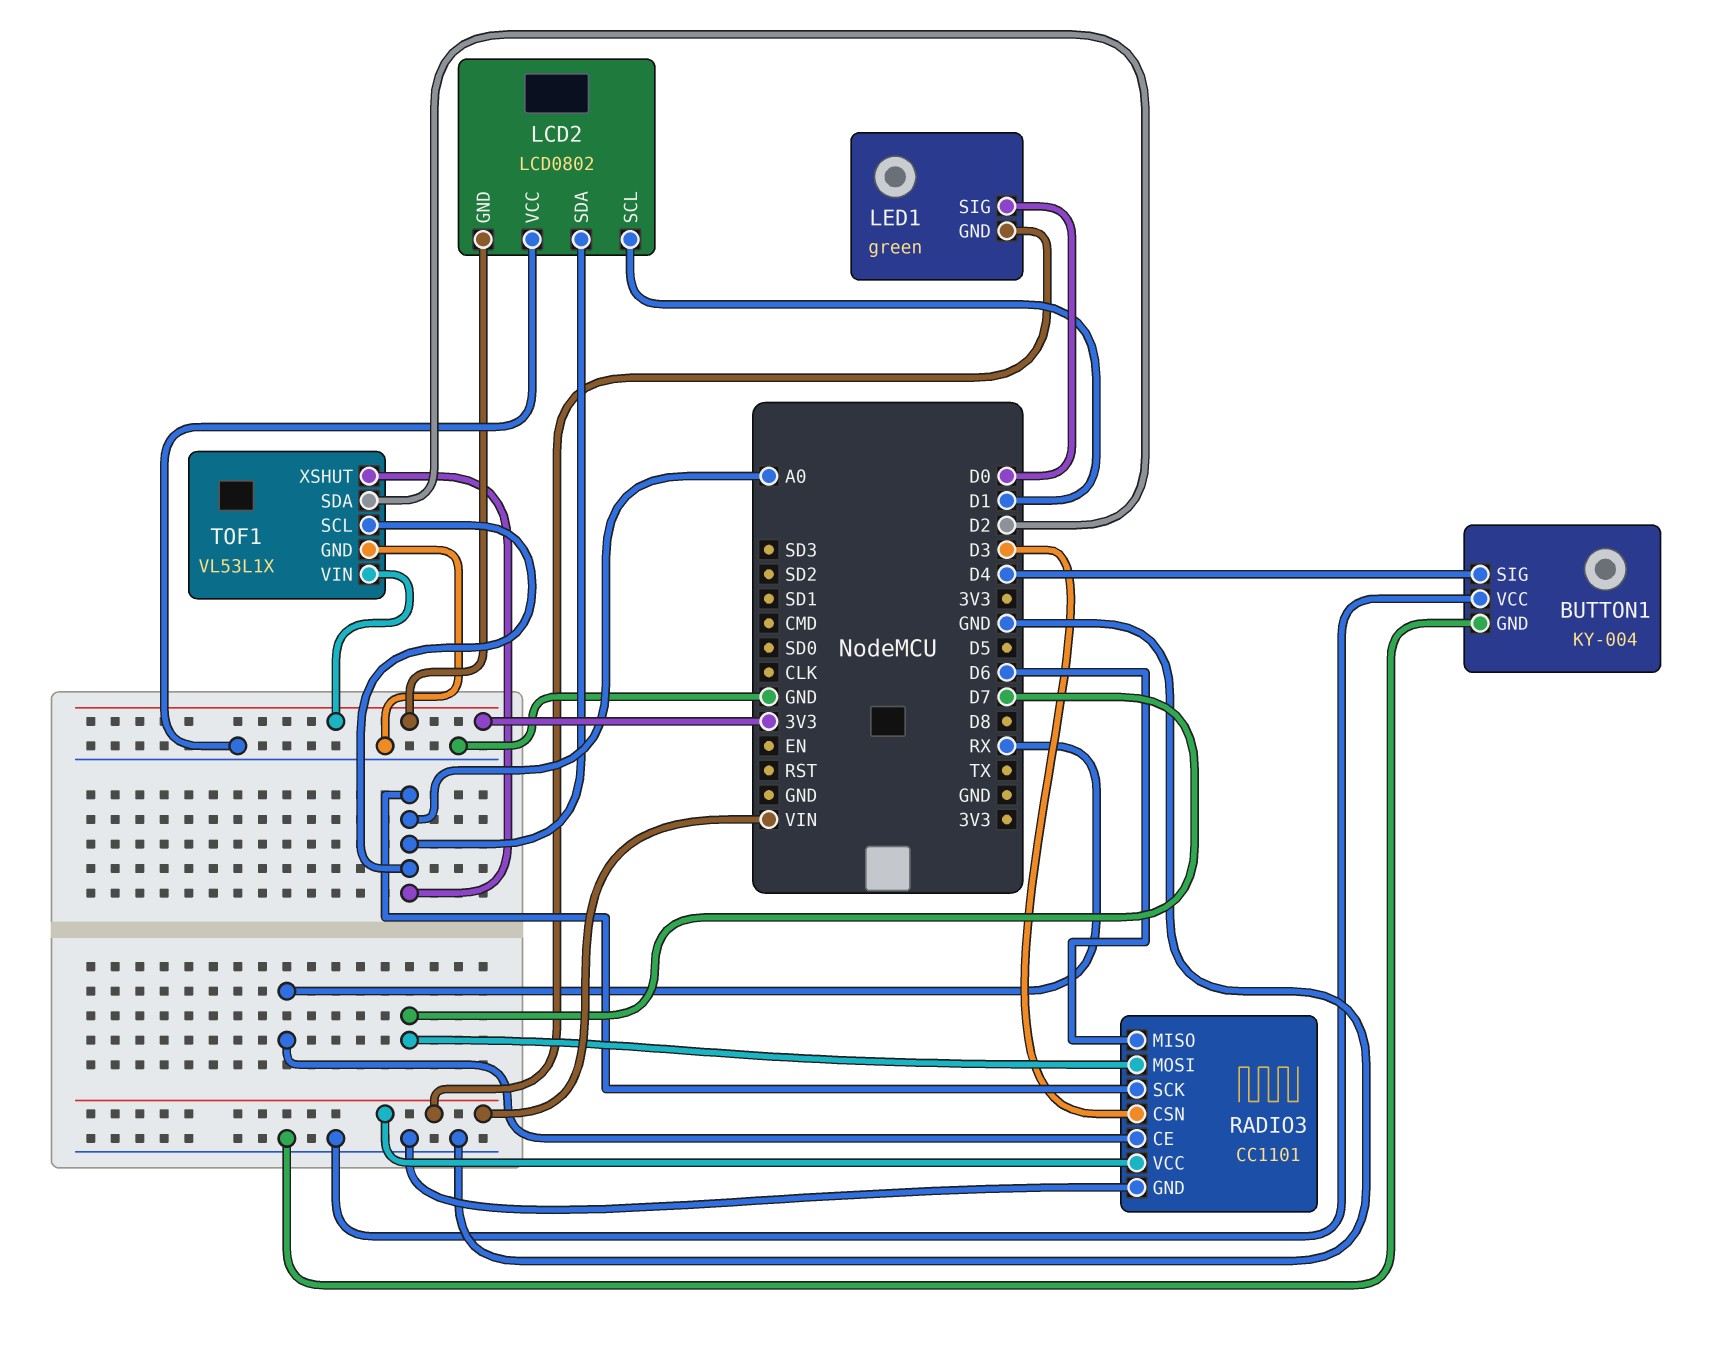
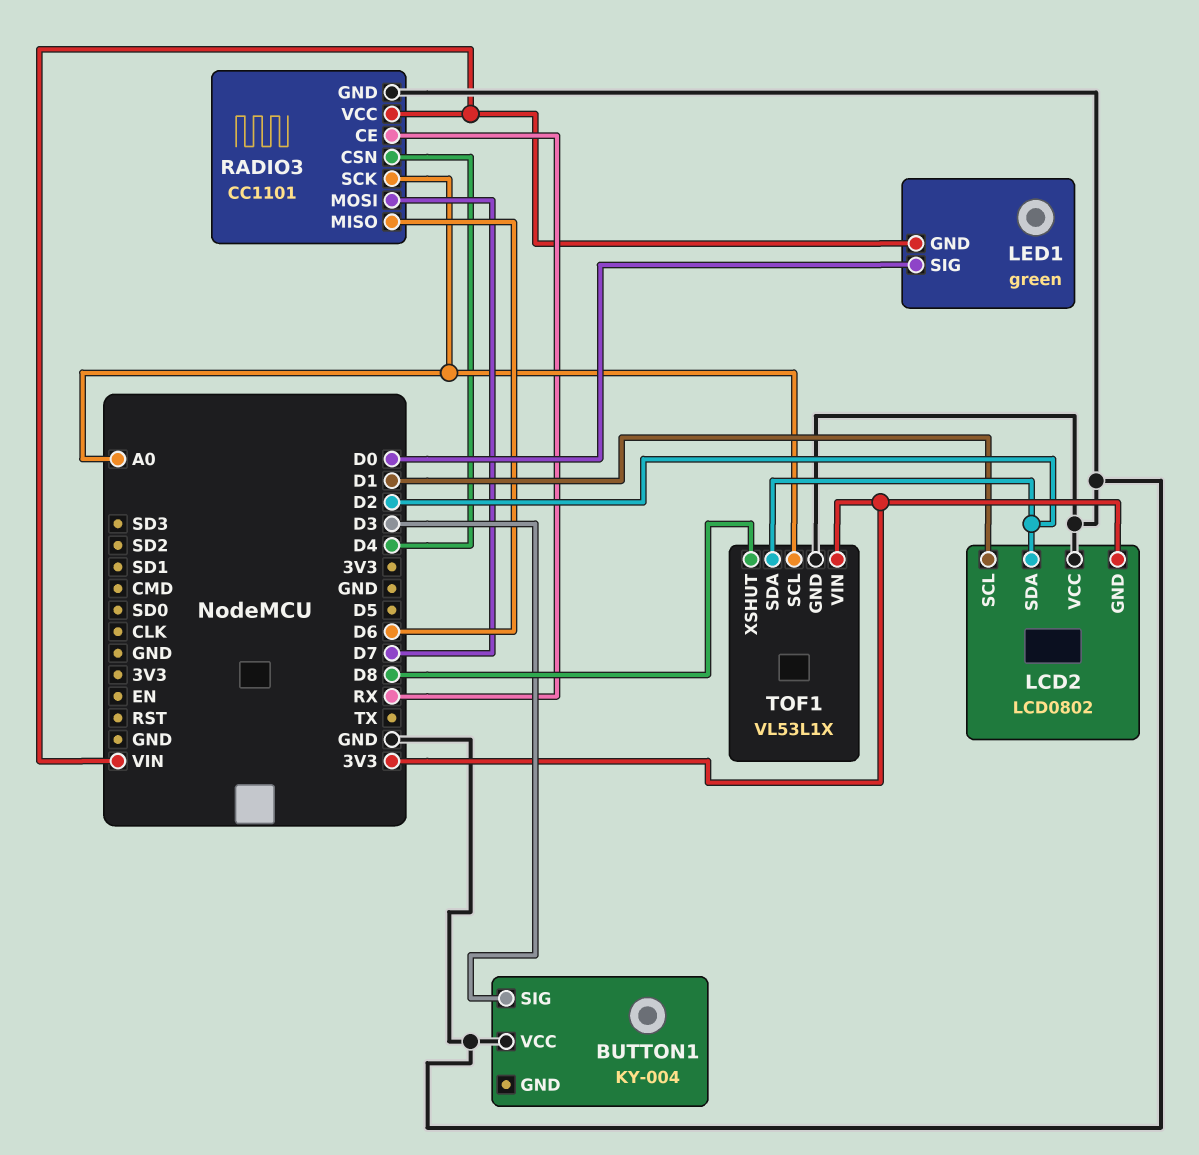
BUTTON1 pin GND: GND -> none
BUTTON1 pin SIG: D4 -> D3
LCD2 pin SDA: A0 -> D2
RADIO3 pin CSN: D3 -> D4
TOF1 pin XSHUT: A0 -> D8

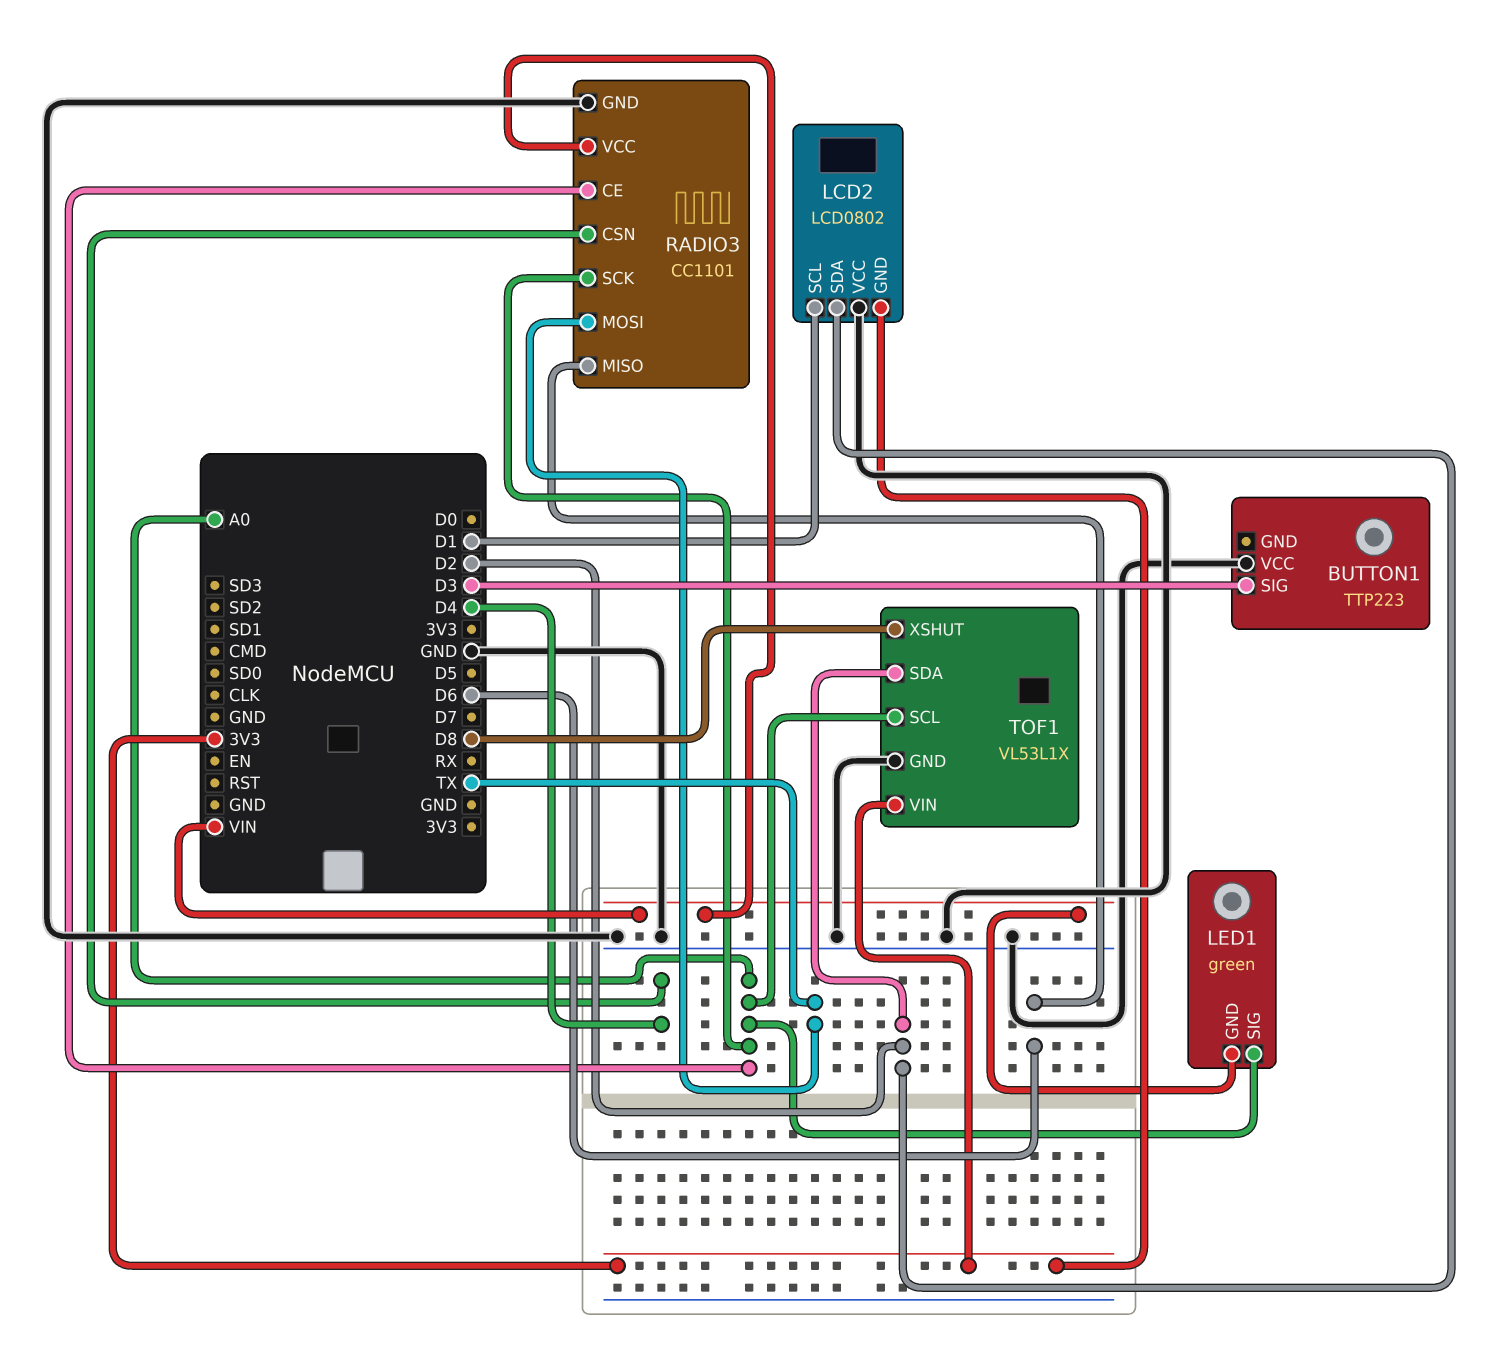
BUTTON1: KY-004 -> TTP223
LED1 pin SIG: D0 -> A0
RADIO3 pin CE: RX -> A0
RADIO3 pin MOSI: D7 -> TX

